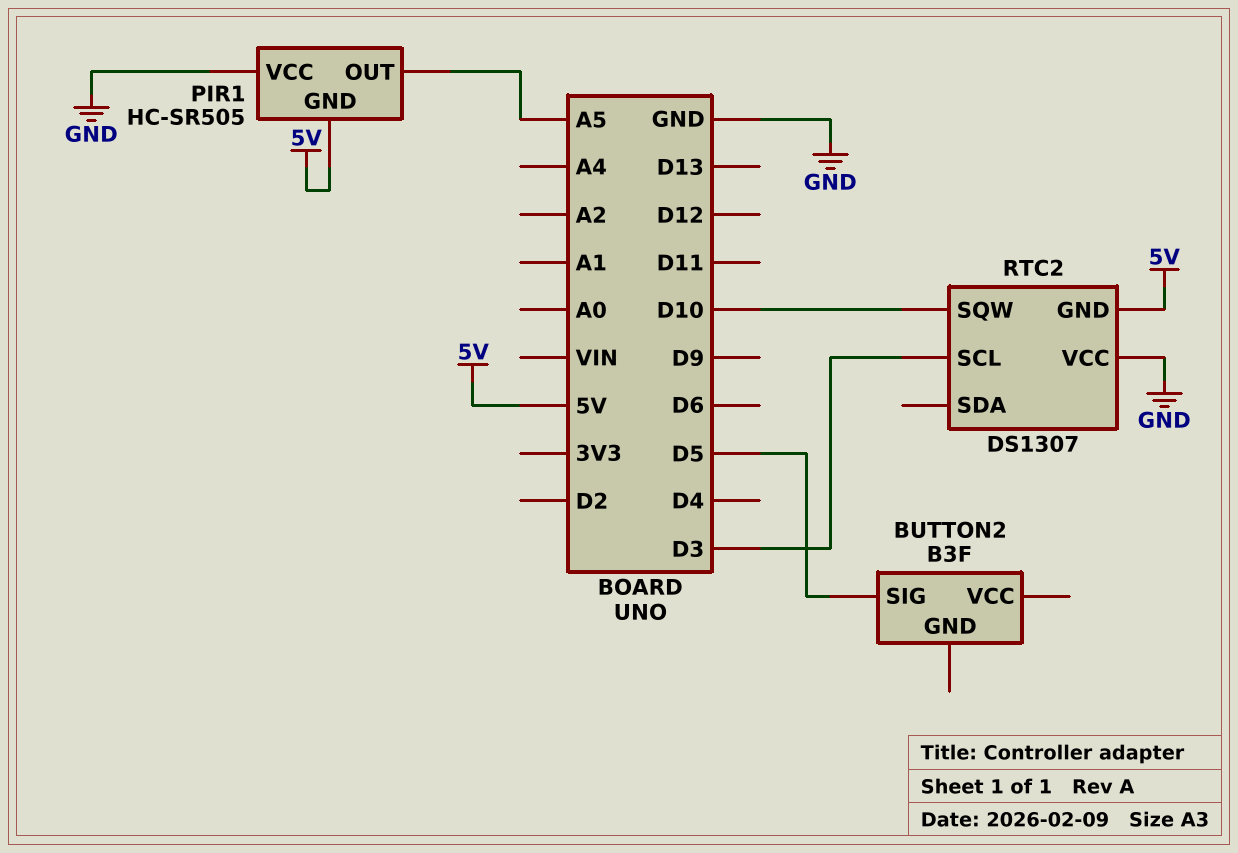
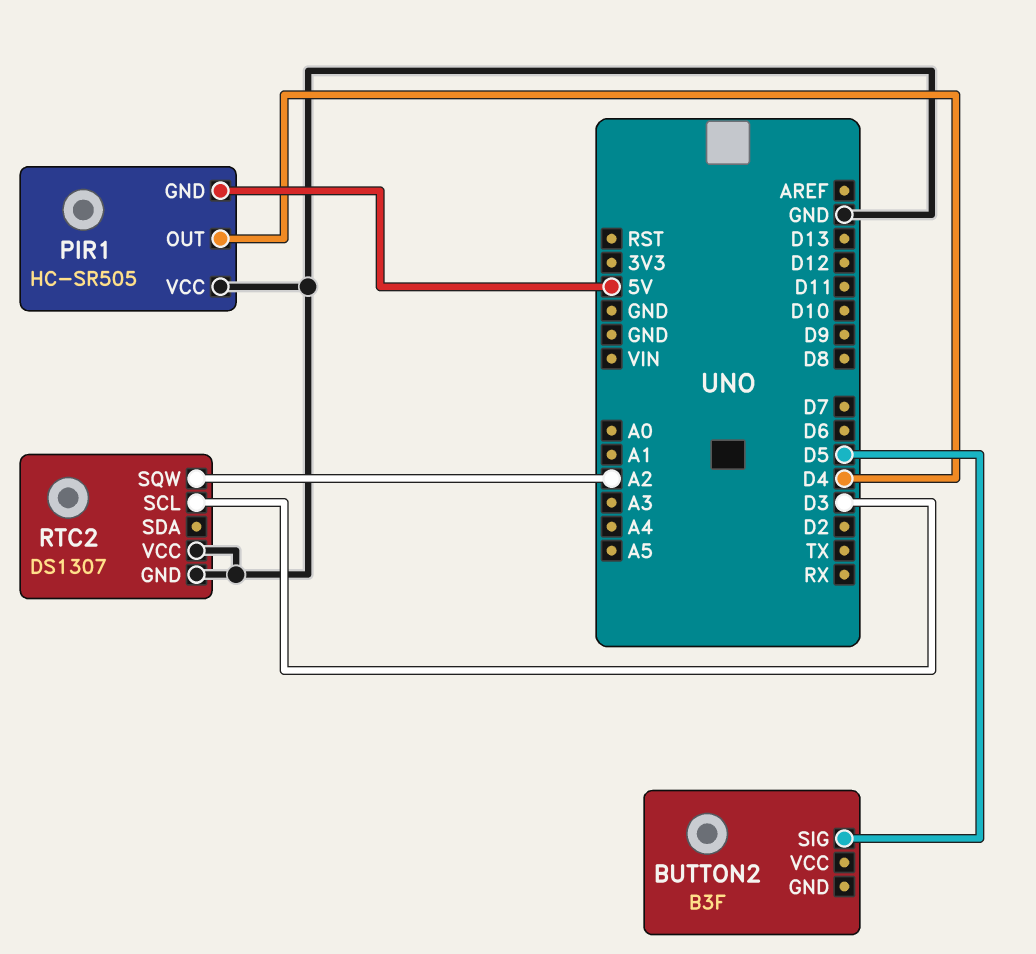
PIR1 pin OUT: A5 -> D4
RTC2 pin GND: 5V -> GND
RTC2 pin SQW: D10 -> A2

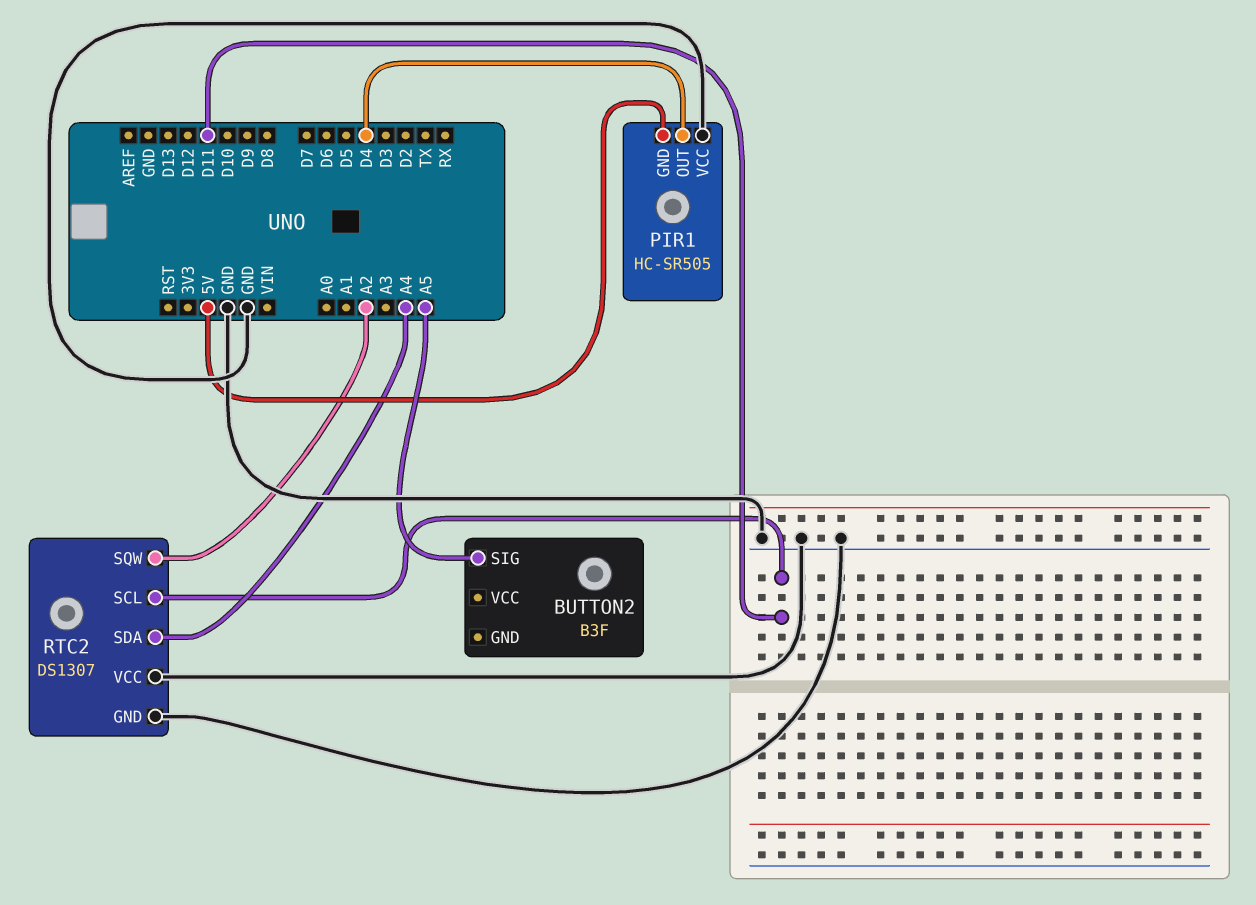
BUTTON2 pin SIG: D5 -> A5
RTC2 pin SCL: D3 -> D11
RTC2 pin SDA: none -> A4

